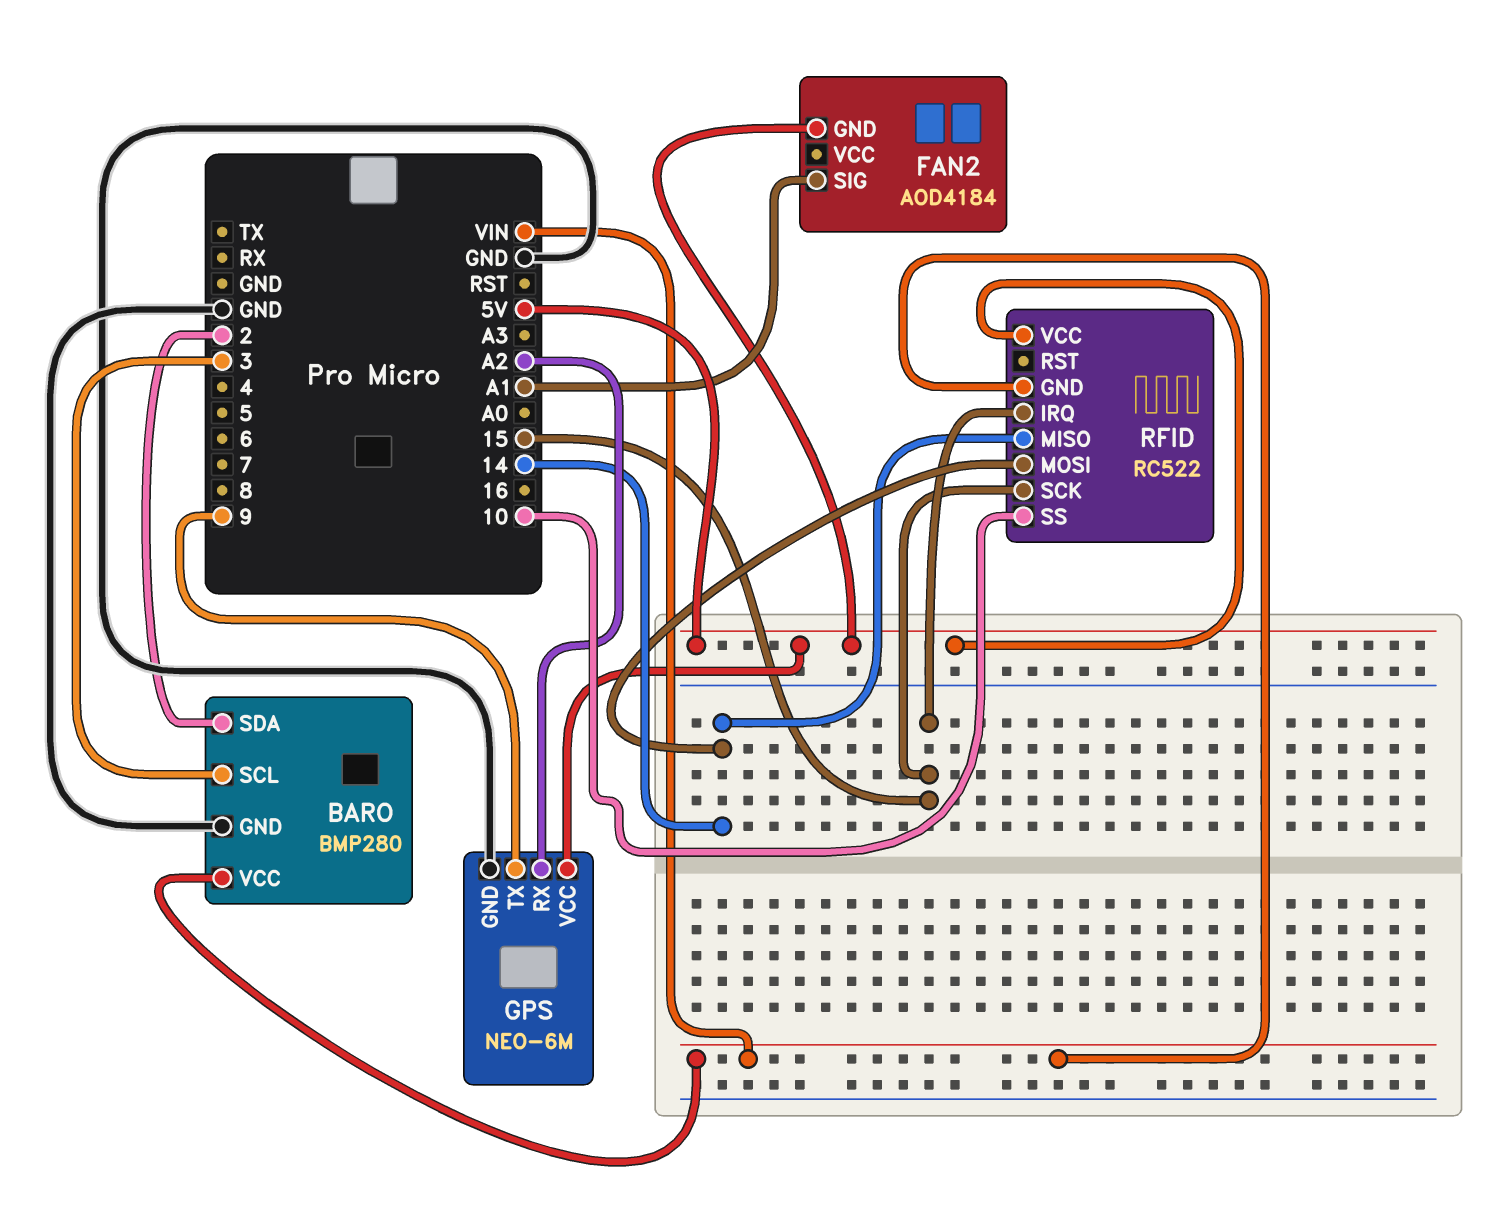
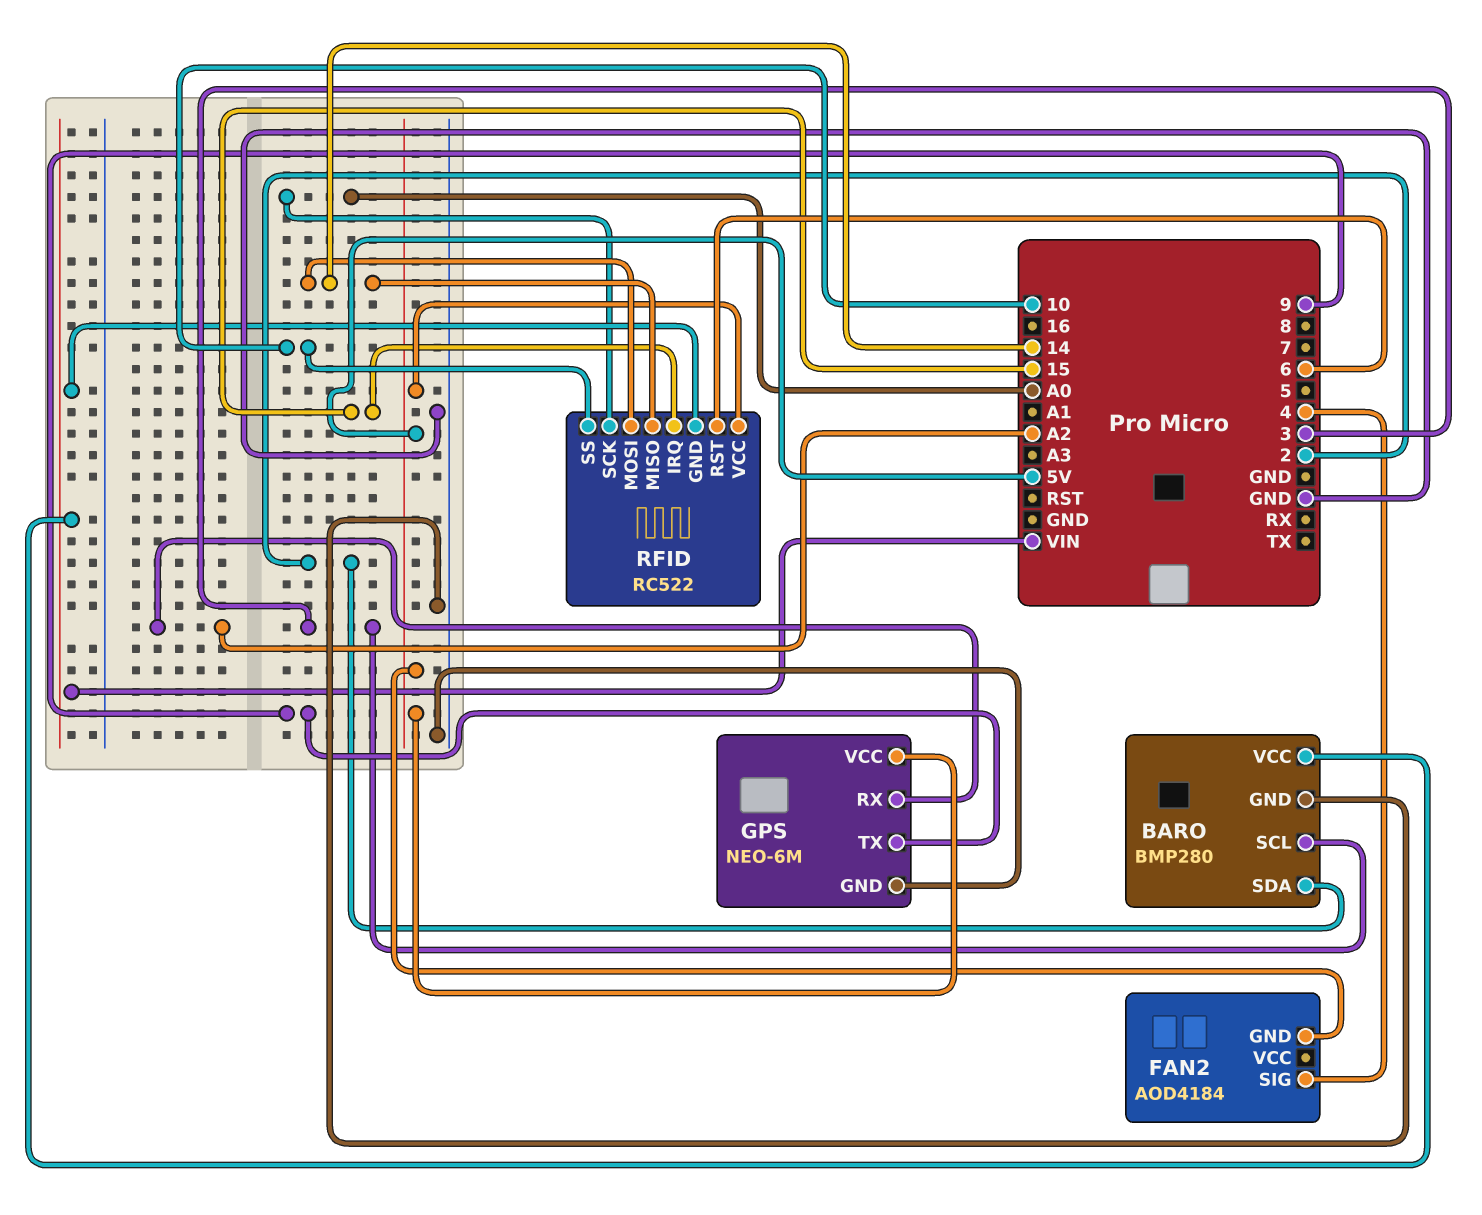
FAN2 pin SIG: A1 -> 4
RFID pin RST: none -> 6
RFID pin SCK: 15 -> A0

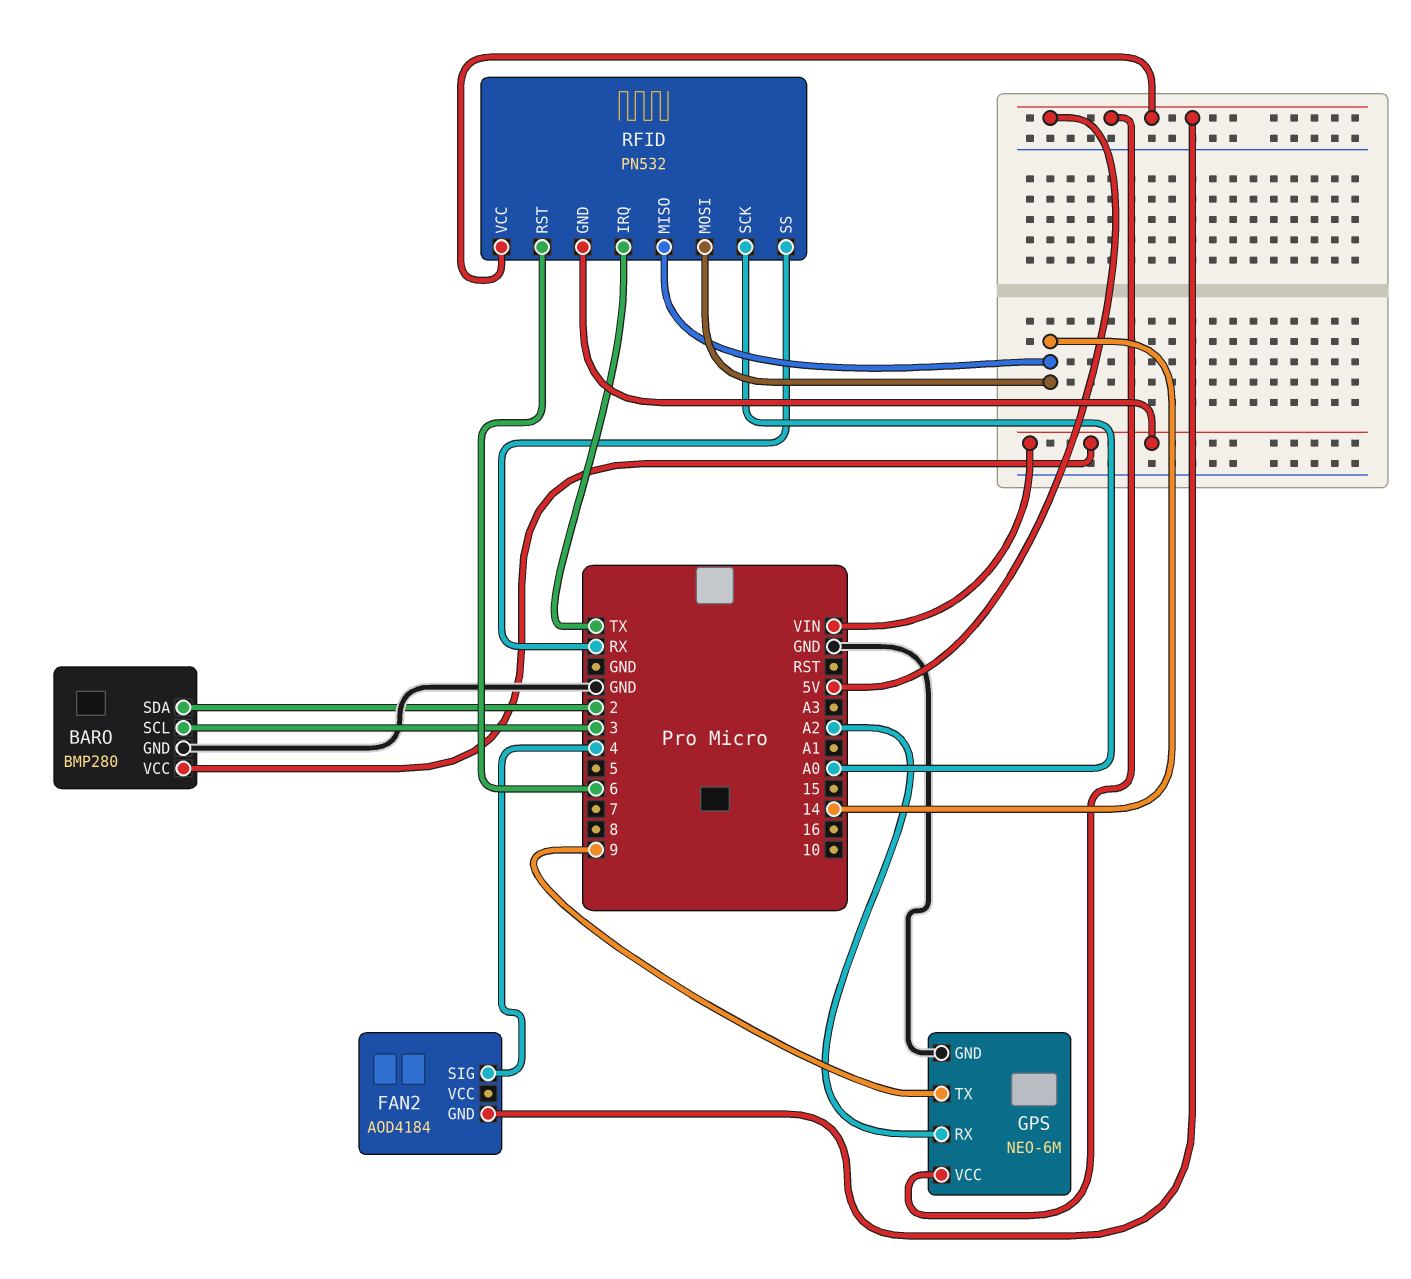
RFID: RC522 -> PN532
RFID pin IRQ: 15 -> TX
RFID pin SS: 10 -> RX

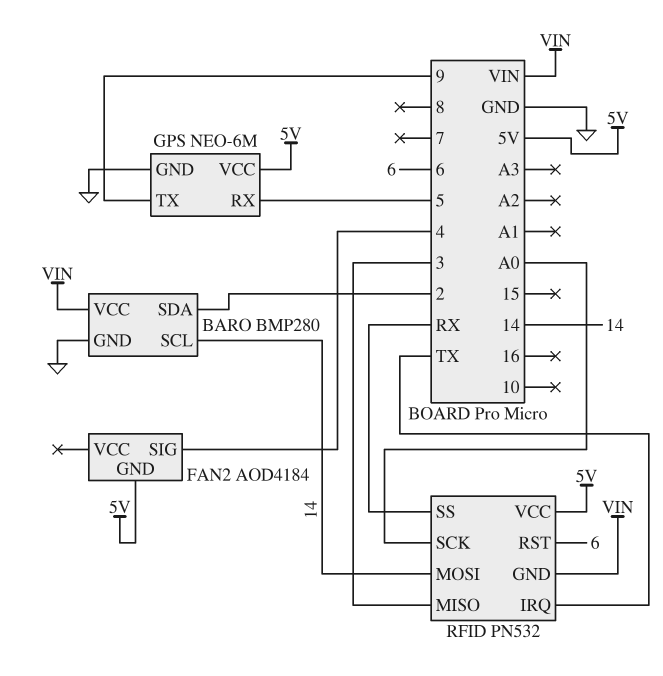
BARO pin SCL: 3 -> 14
GPS pin RX: A2 -> 5
RFID pin MISO: 14 -> 3

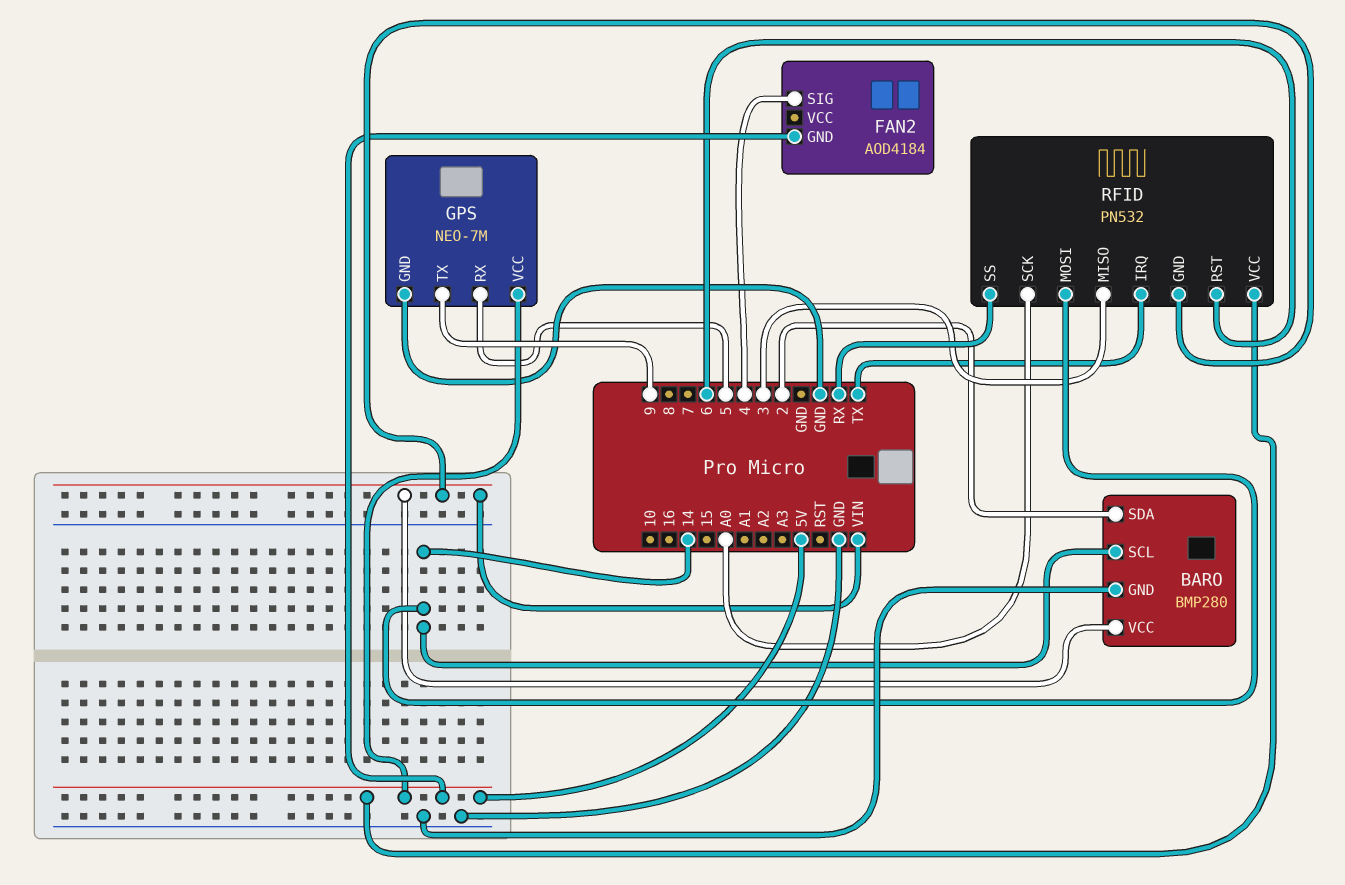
GPS: NEO-6M -> NEO-7M

